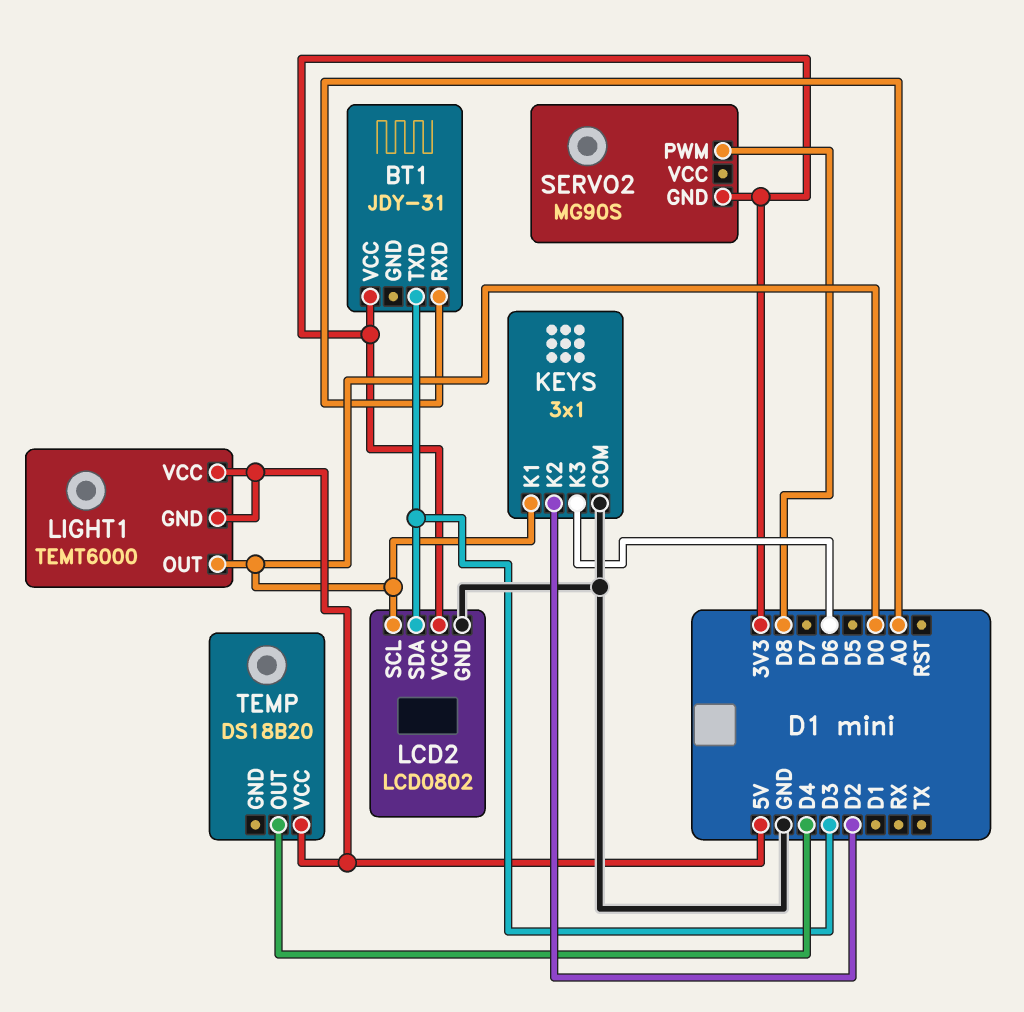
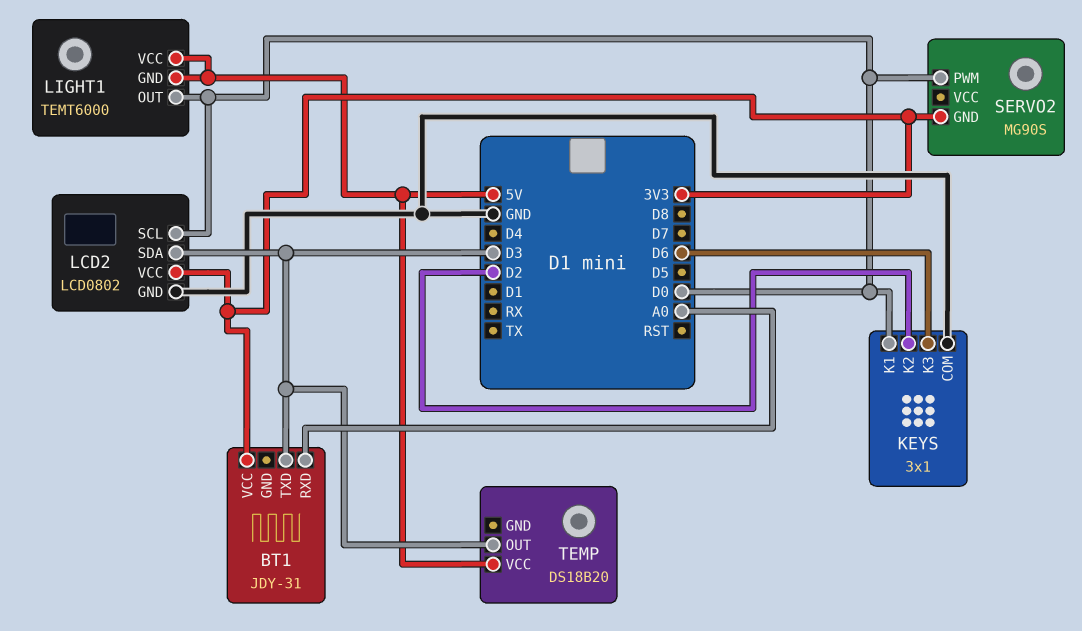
SERVO2 pin PWM: D8 -> D0
TEMP pin OUT: D4 -> D3

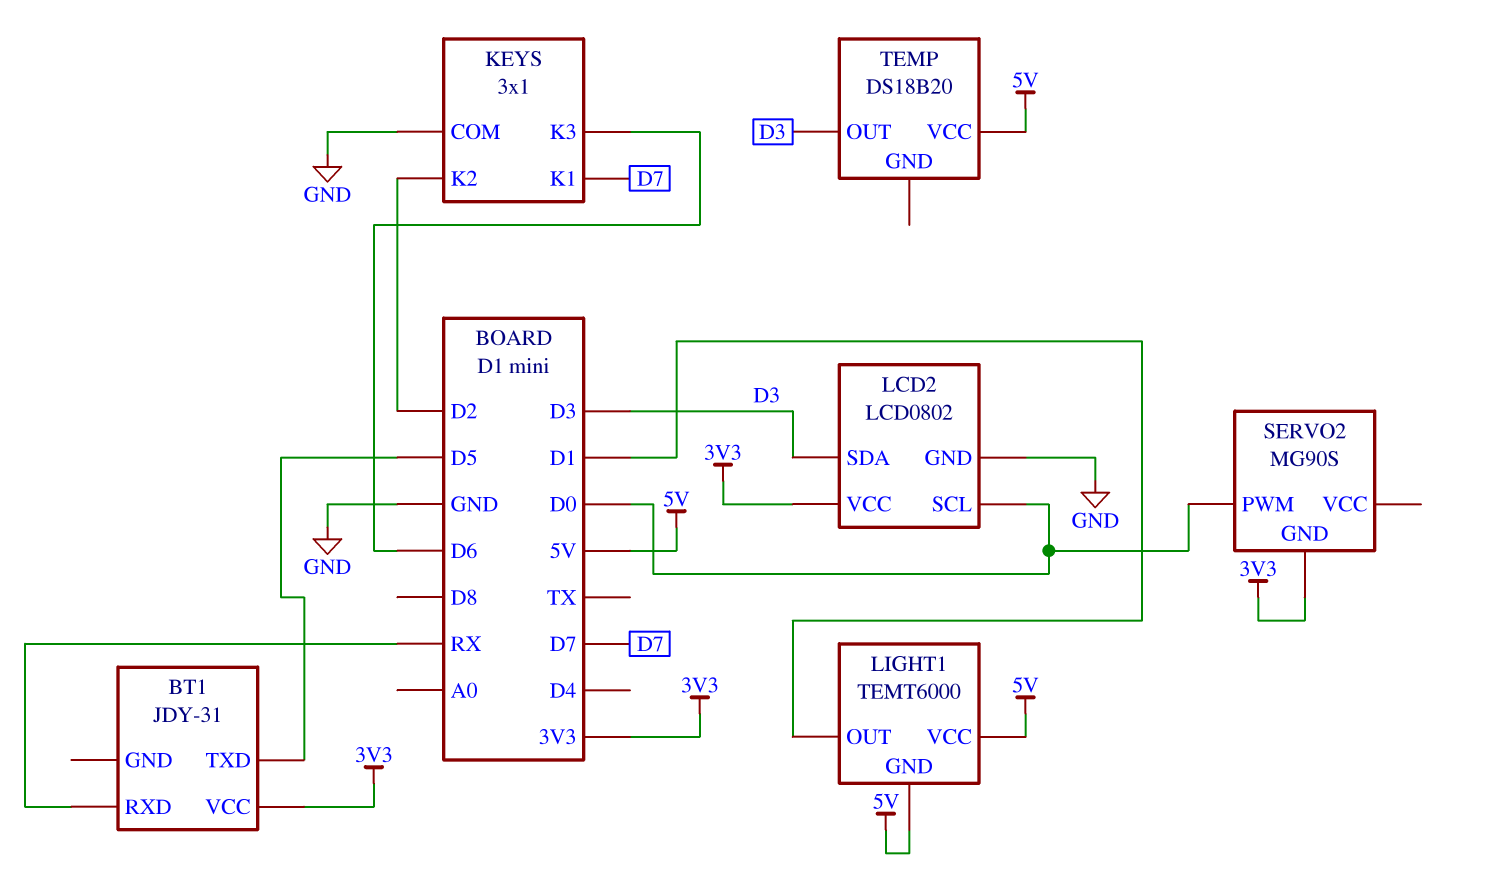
BT1 pin RXD: A0 -> RX
BT1 pin TXD: D3 -> D5
KEYS pin K1: D0 -> D7
LIGHT1 pin OUT: D0 -> D1

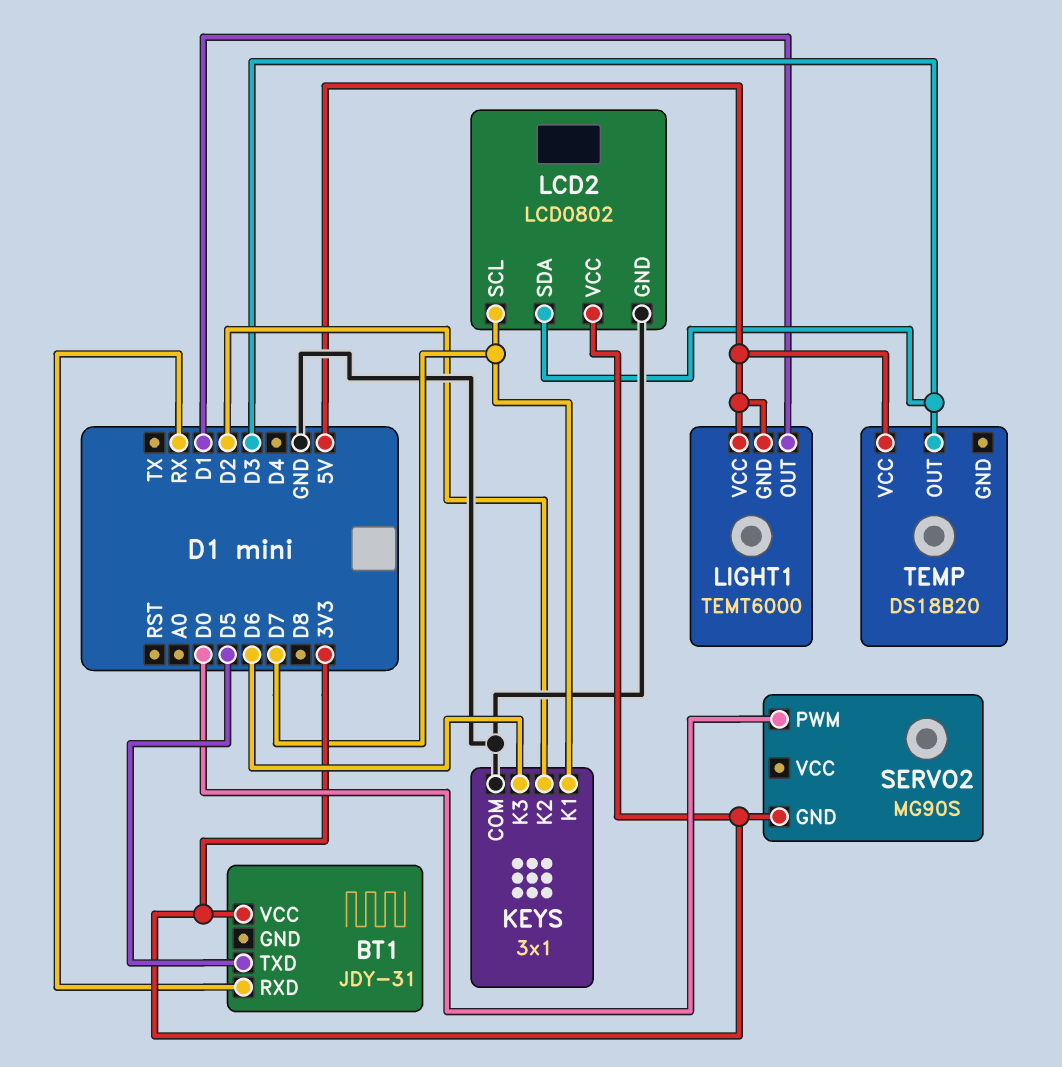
LCD2 pin SCL: D0 -> D7

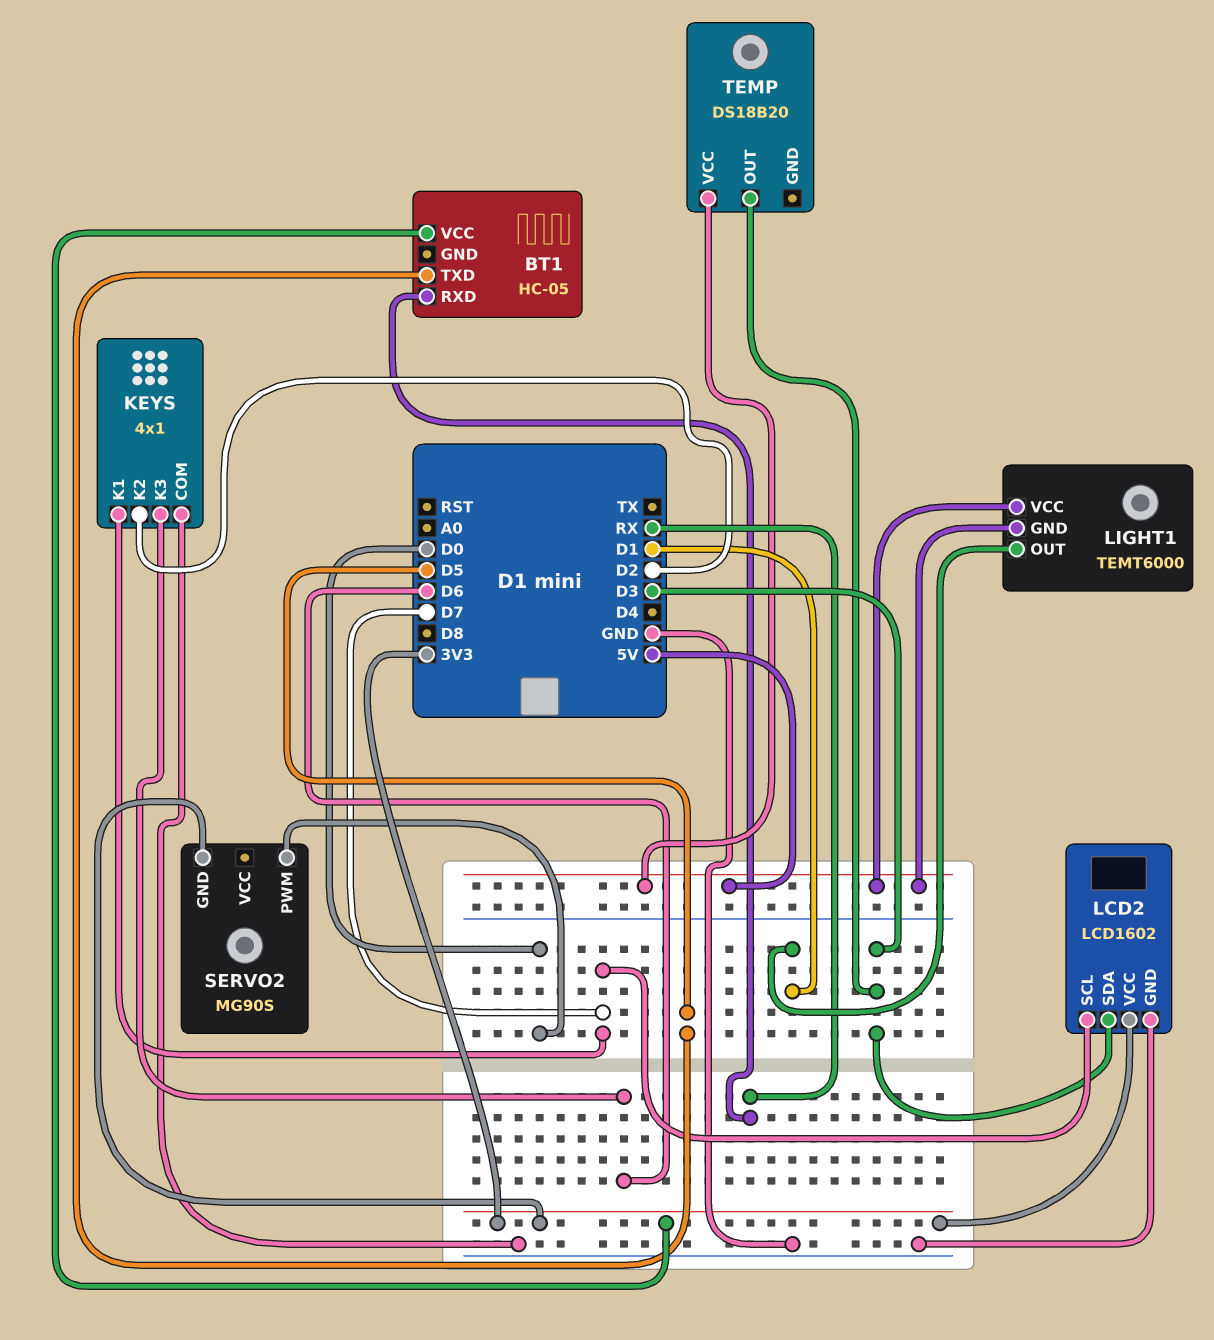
BT1: JDY-31 -> HC-05
KEYS: 3x1 -> 4x1
LCD2: LCD0802 -> LCD1602

